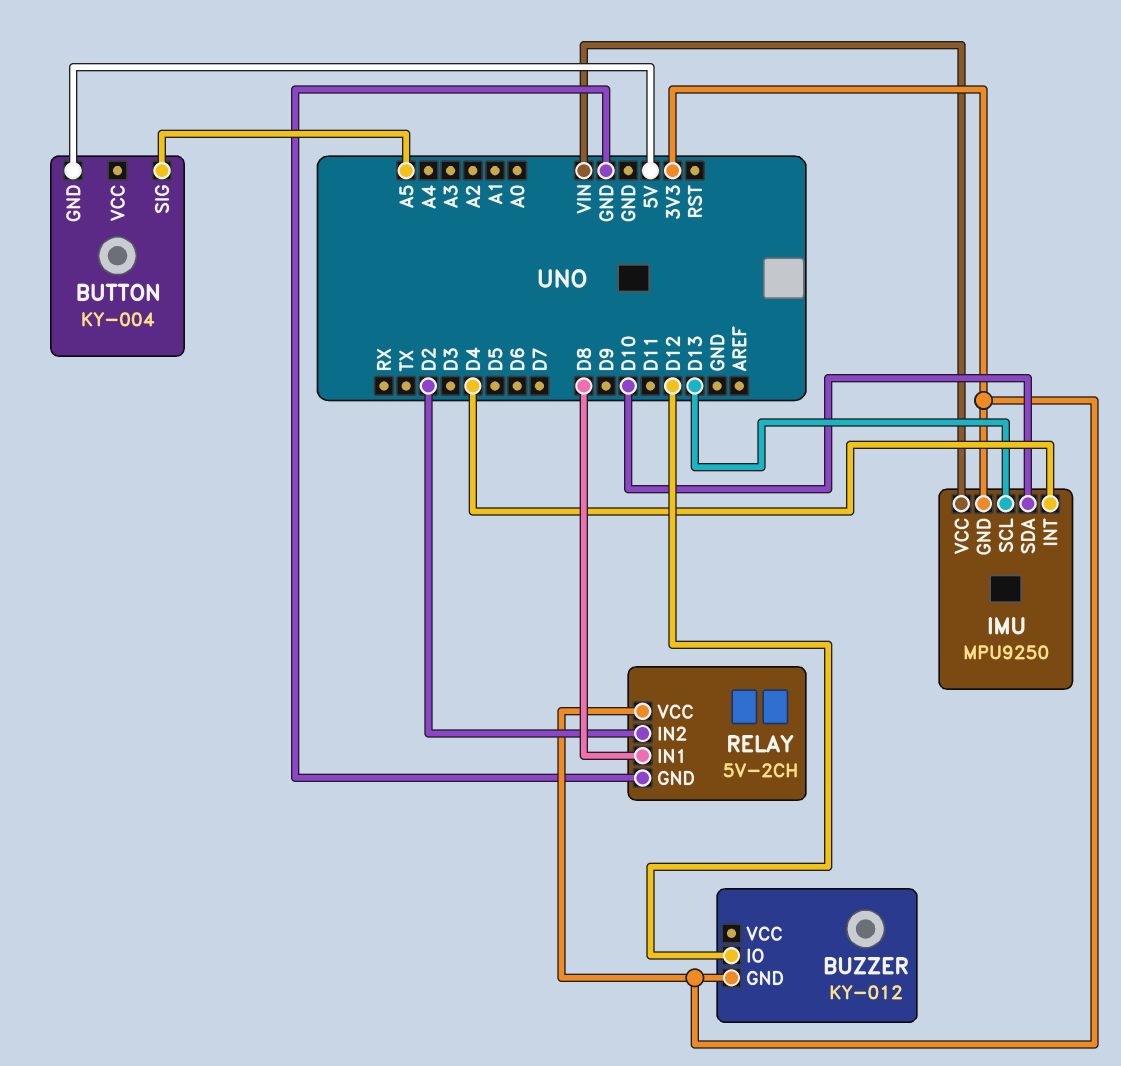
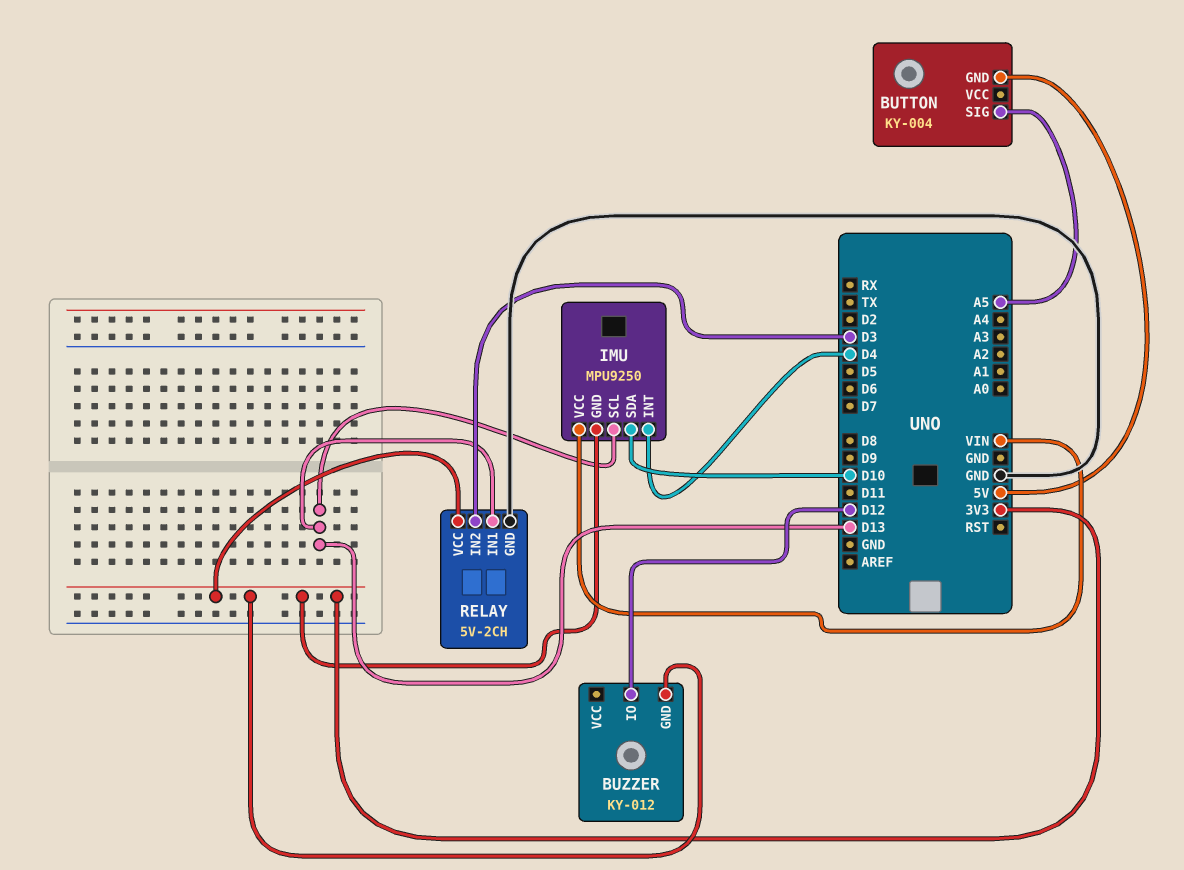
RELAY pin IN1: D8 -> D13
RELAY pin IN2: D2 -> D3

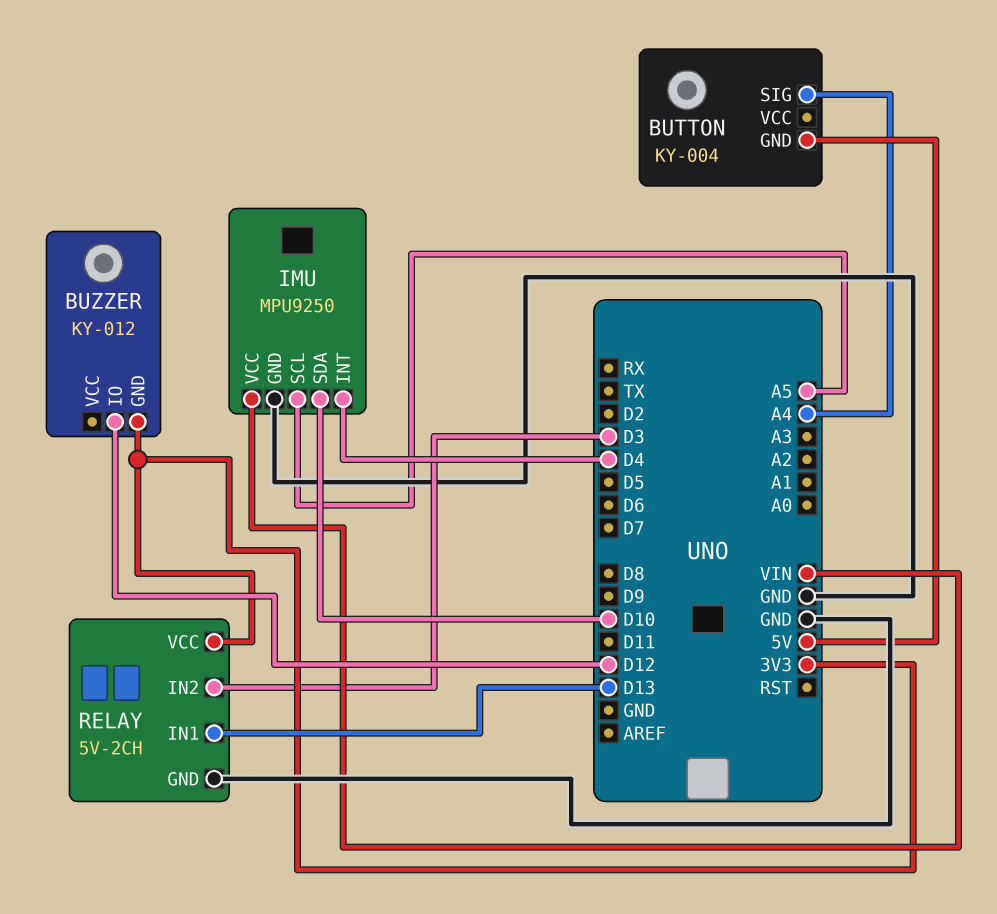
BUTTON pin SIG: A5 -> A4
IMU pin GND: 3V3 -> GND
IMU pin SCL: D13 -> A5

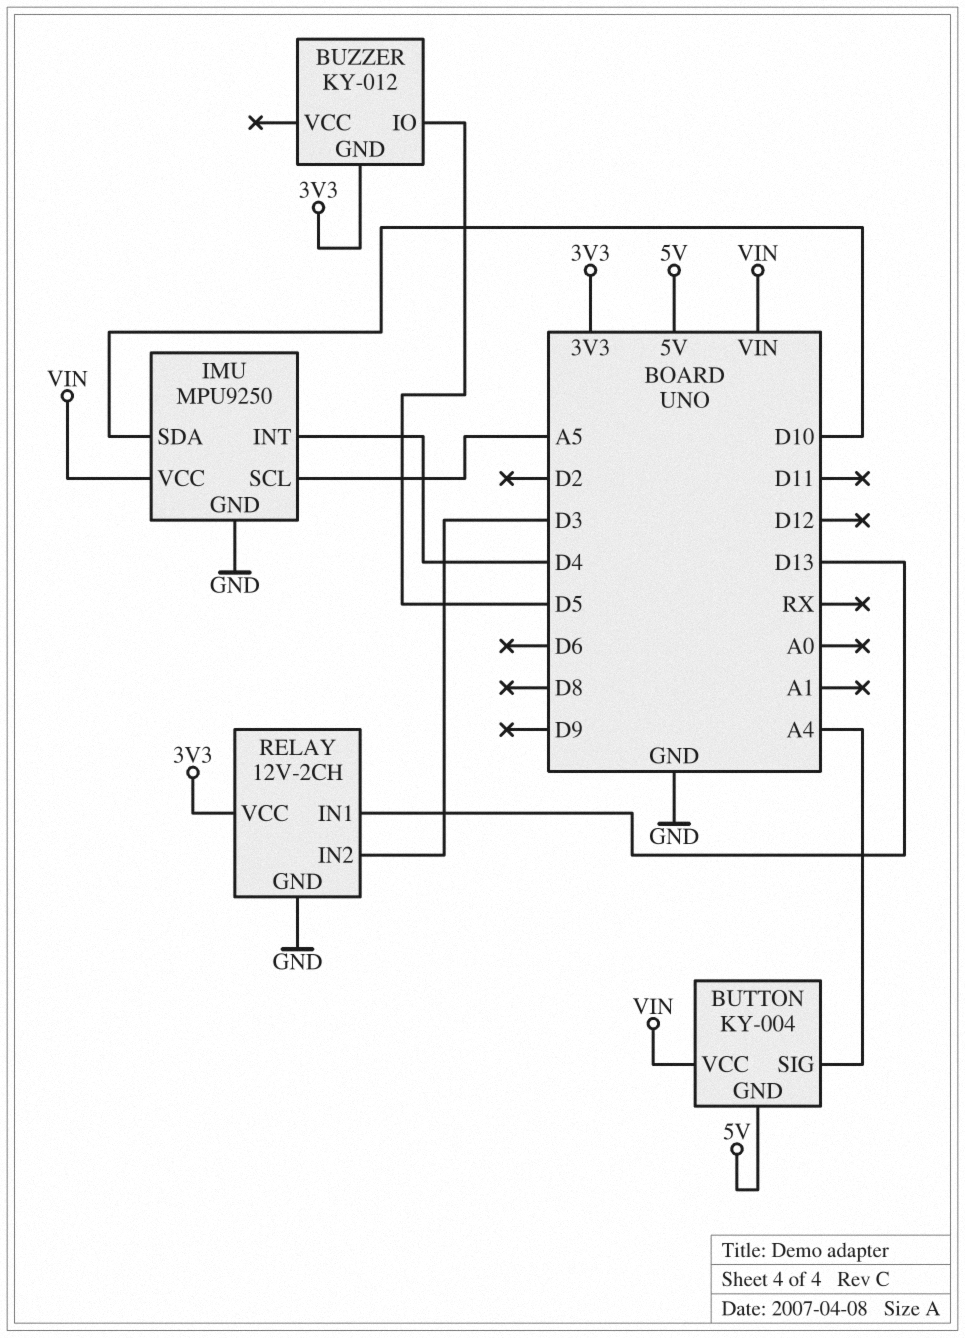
BUTTON pin VCC: none -> VIN
BUZZER pin IO: D12 -> D5
RELAY: 5V-2CH -> 12V-2CH

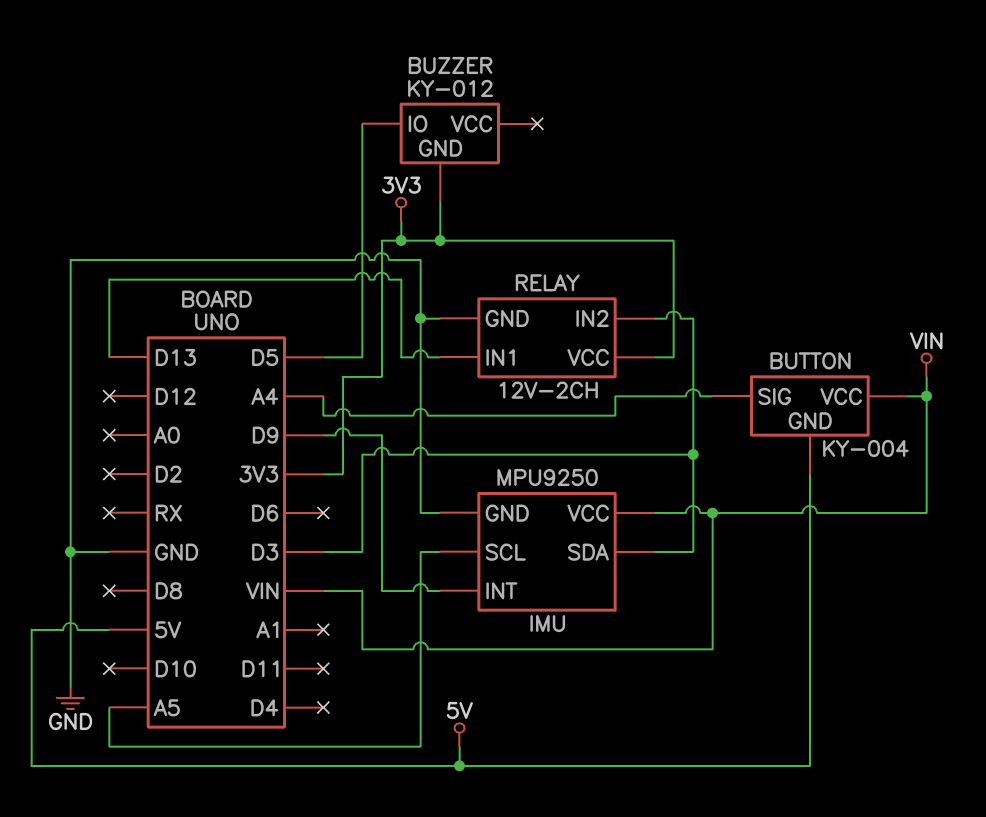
IMU pin INT: D4 -> D9
IMU pin SDA: D10 -> D3

